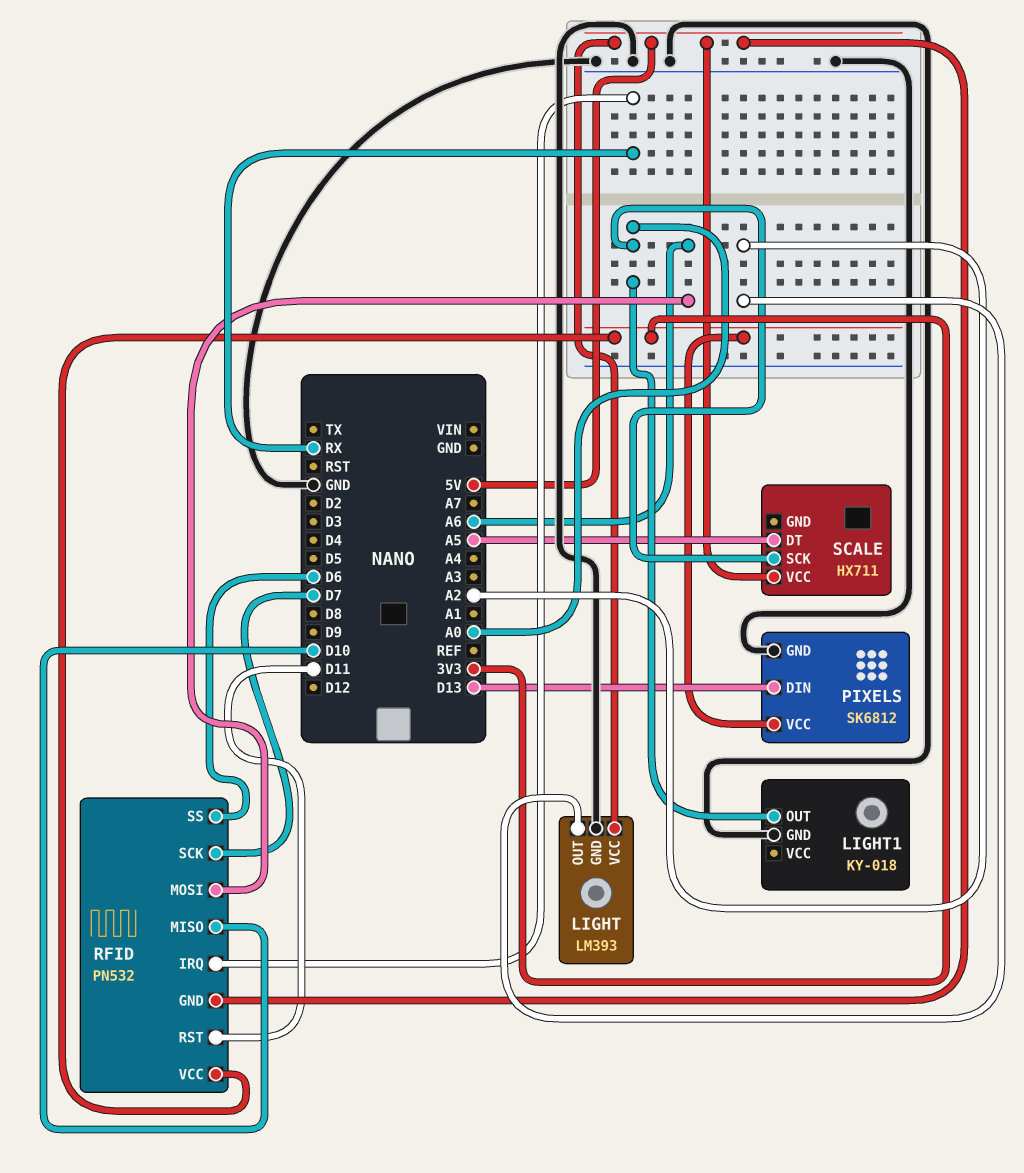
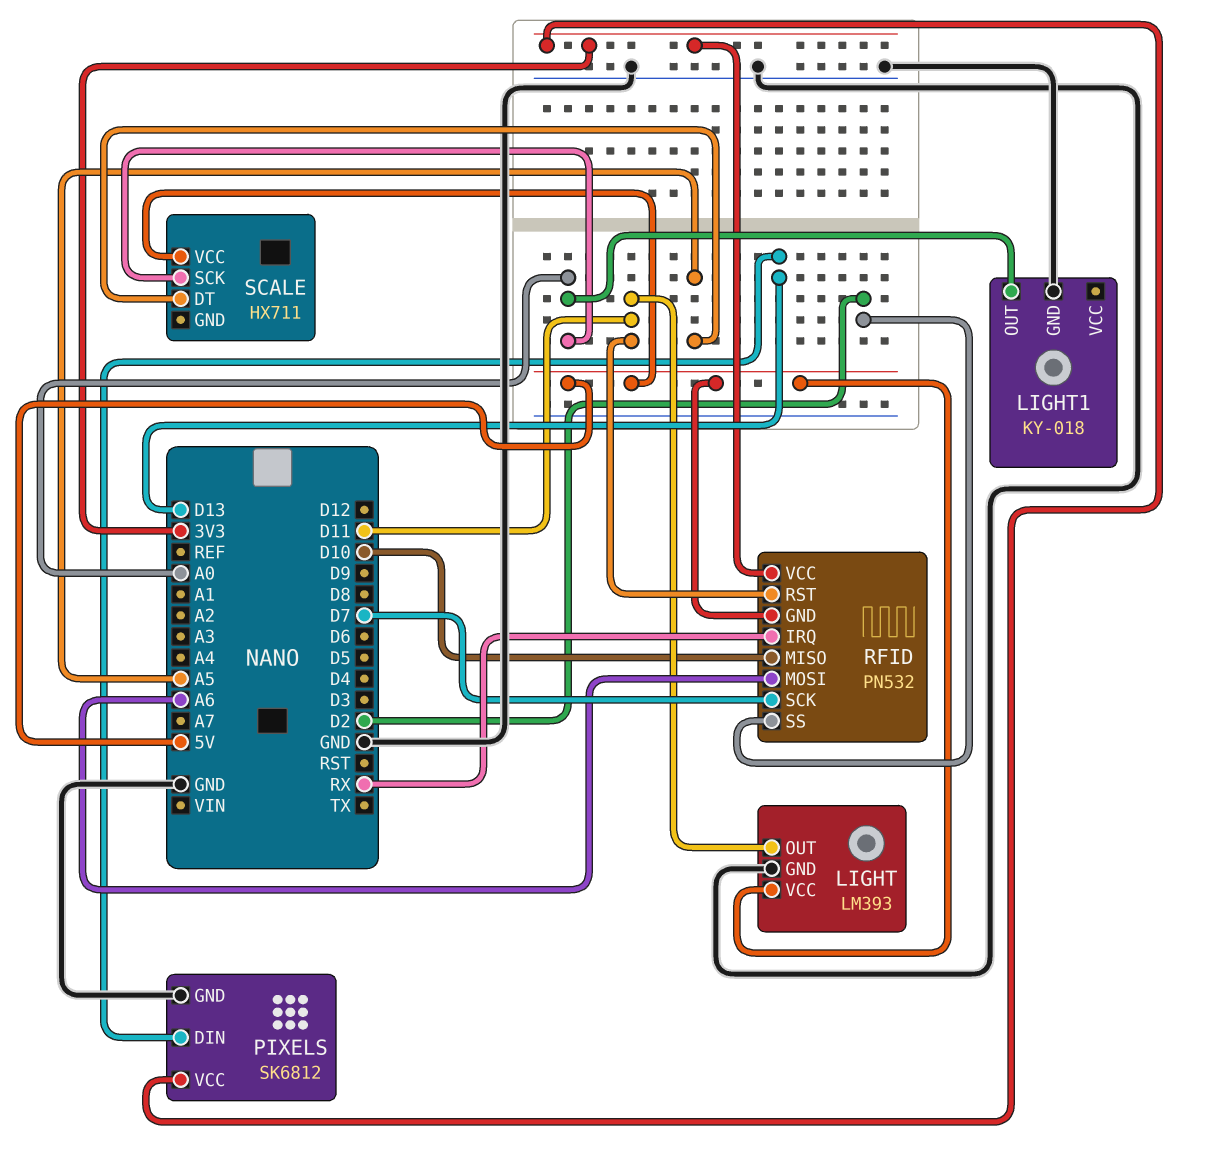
LIGHT pin OUT: A2 -> D11
RFID pin SS: D6 -> D2

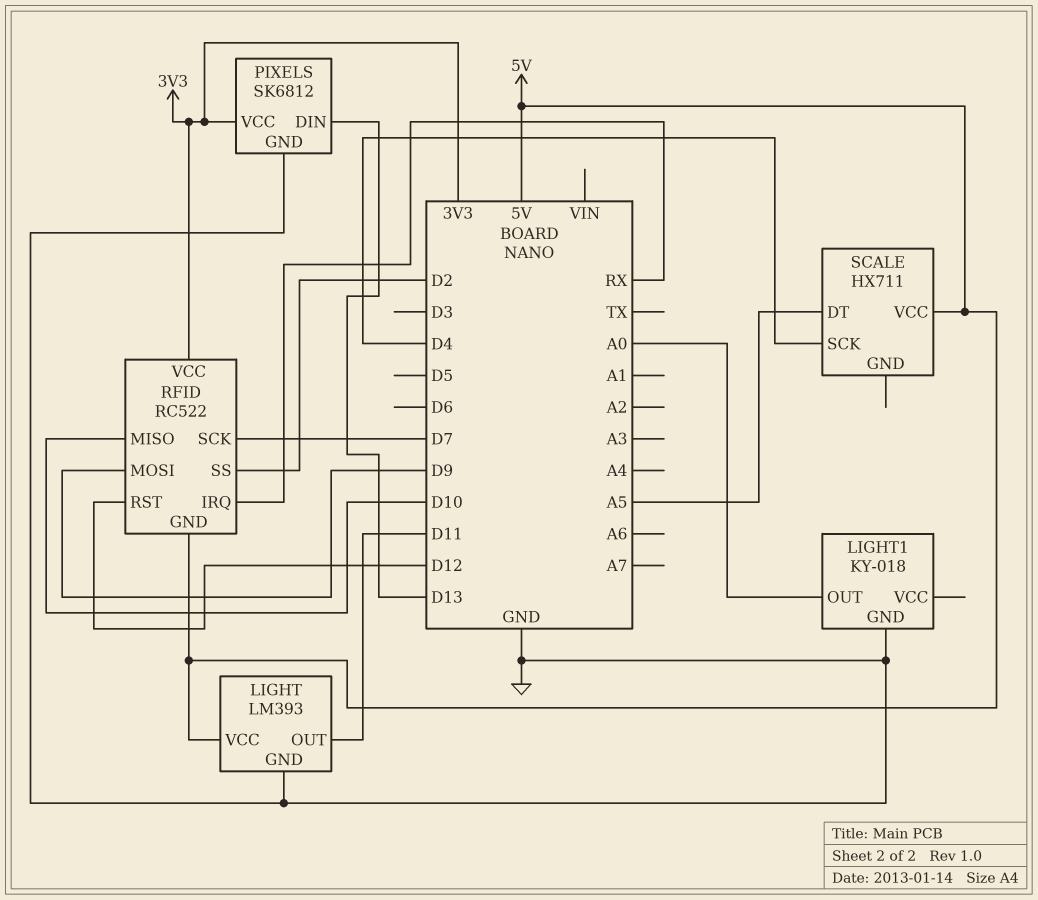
RFID: PN532 -> RC522
RFID pin MOSI: A6 -> D9
RFID pin RST: D11 -> D12
SCALE pin SCK: A0 -> D4

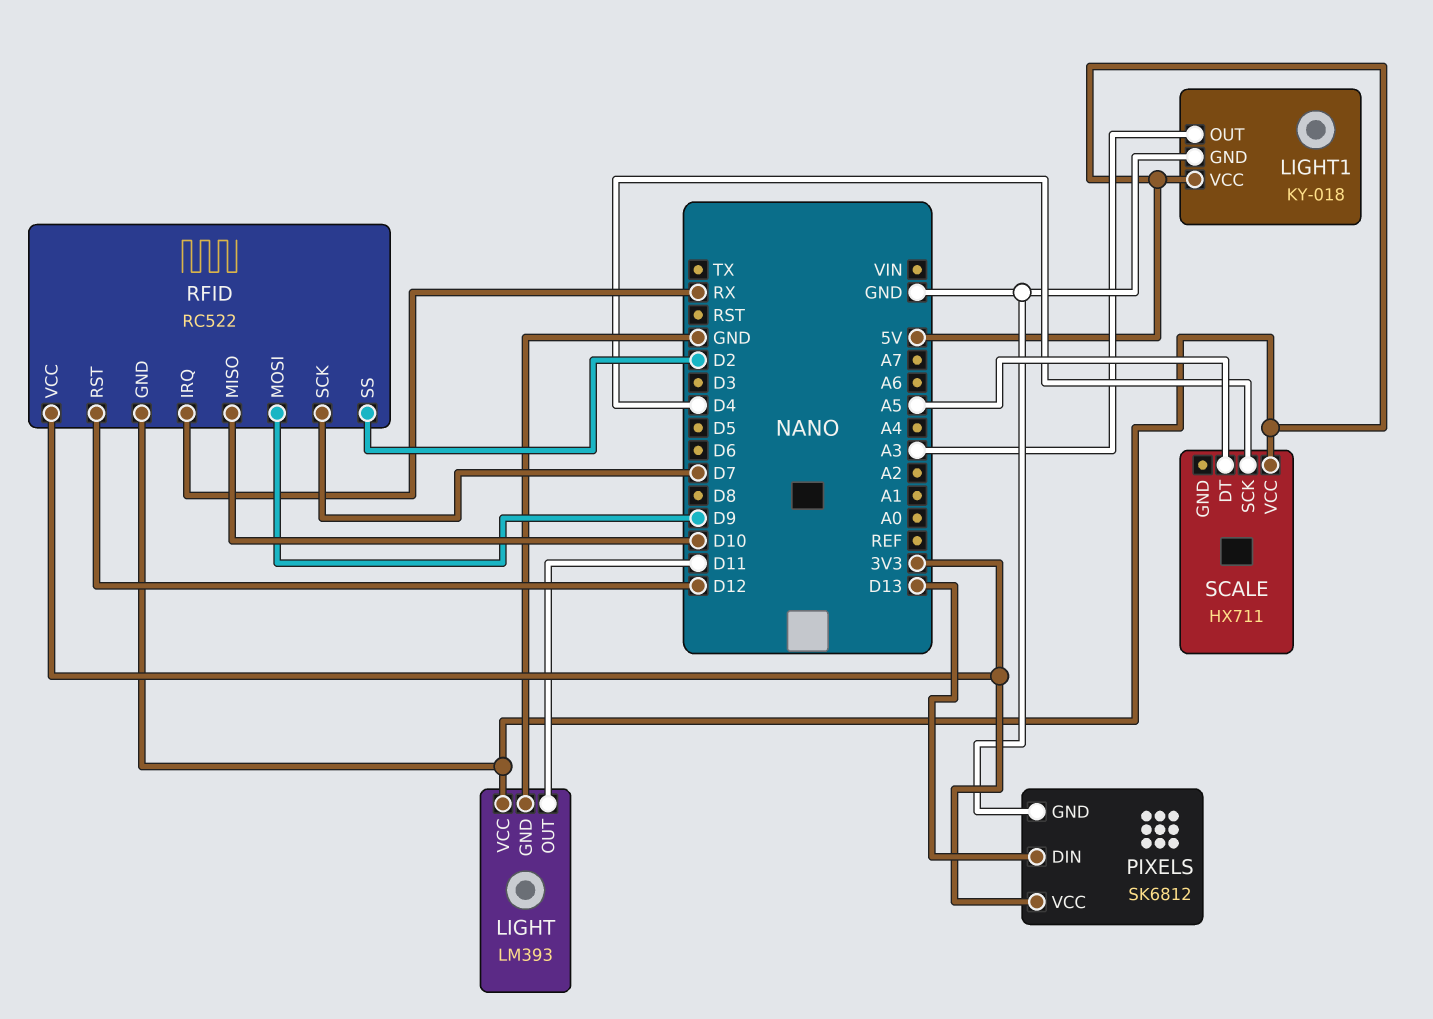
LIGHT1 pin OUT: A0 -> A3
LIGHT1 pin VCC: none -> 5V

